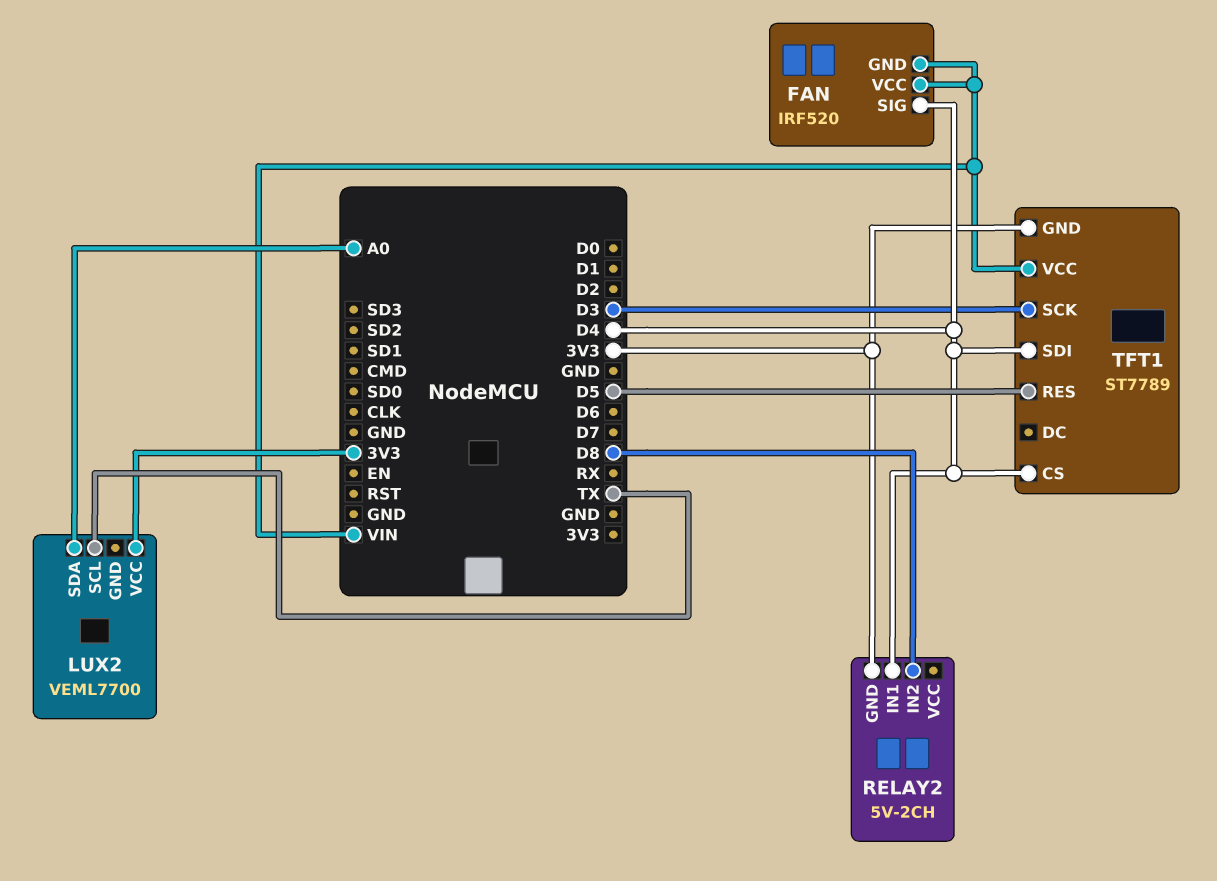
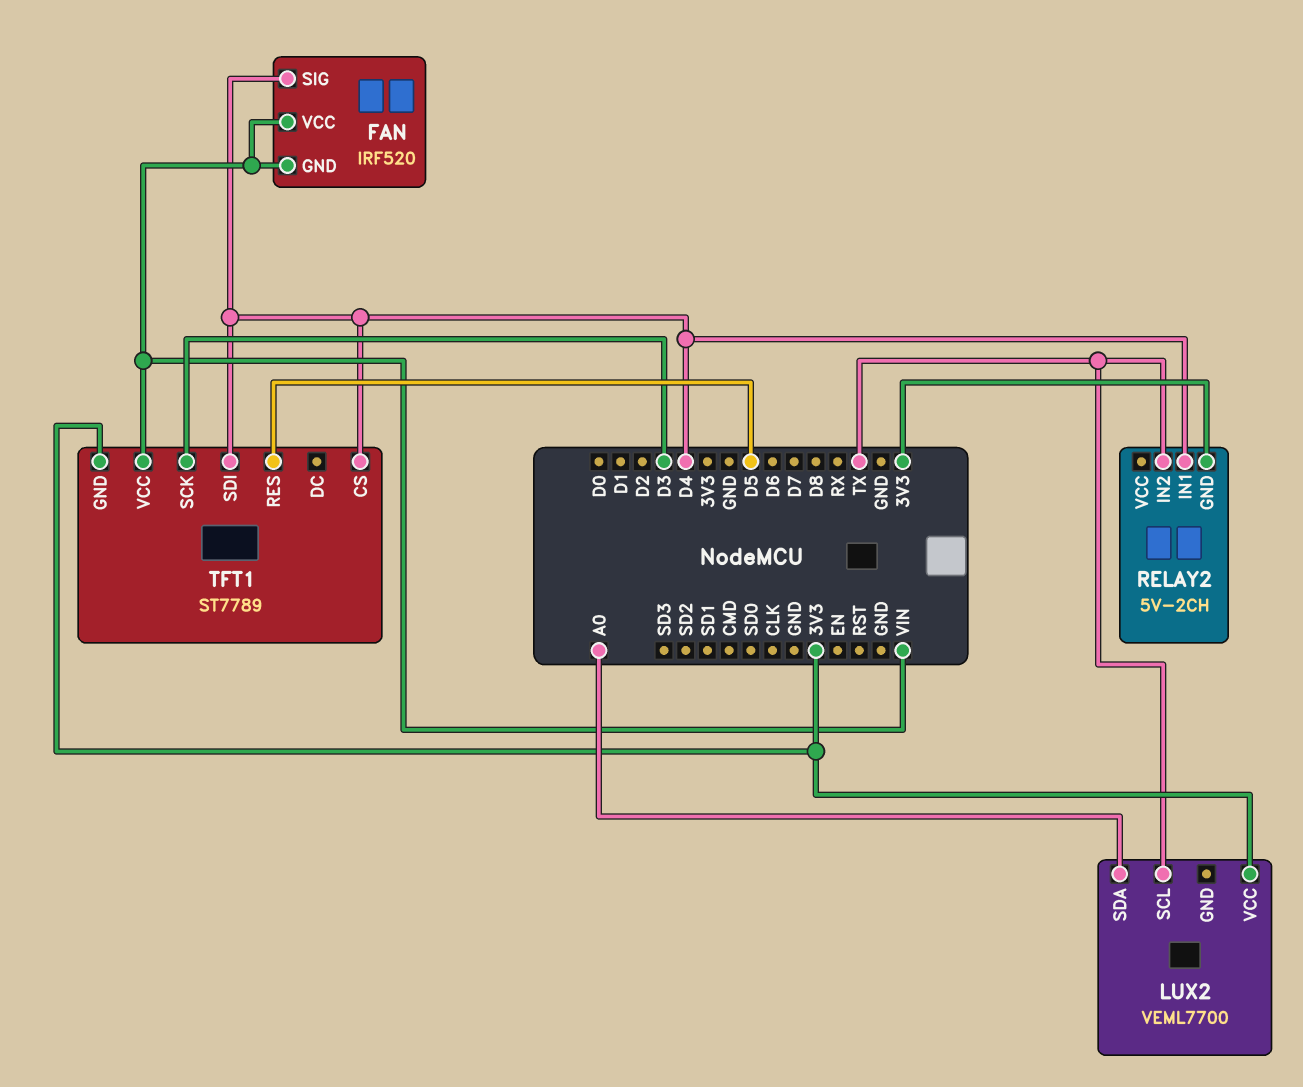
RELAY2 pin IN2: D8 -> TX

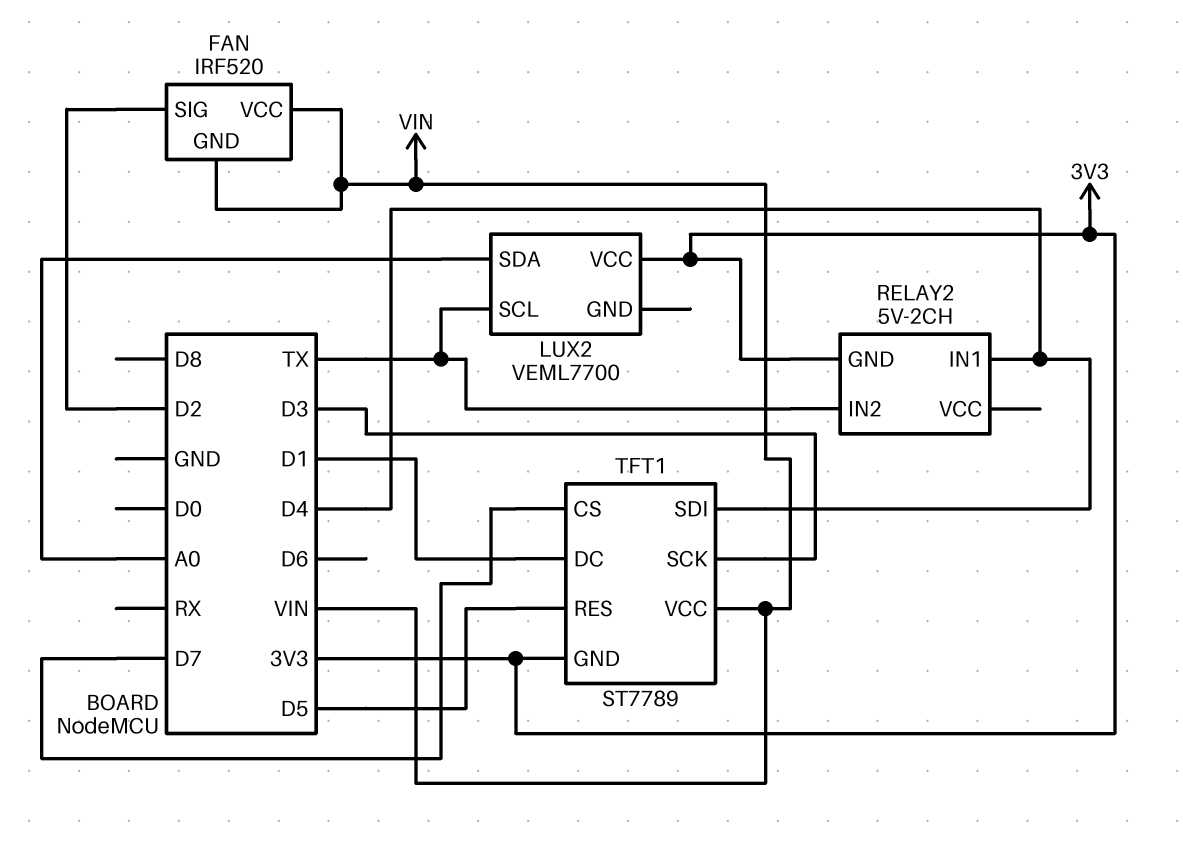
FAN pin SIG: D4 -> D2
TFT1 pin CS: D4 -> D7
TFT1 pin DC: none -> D1

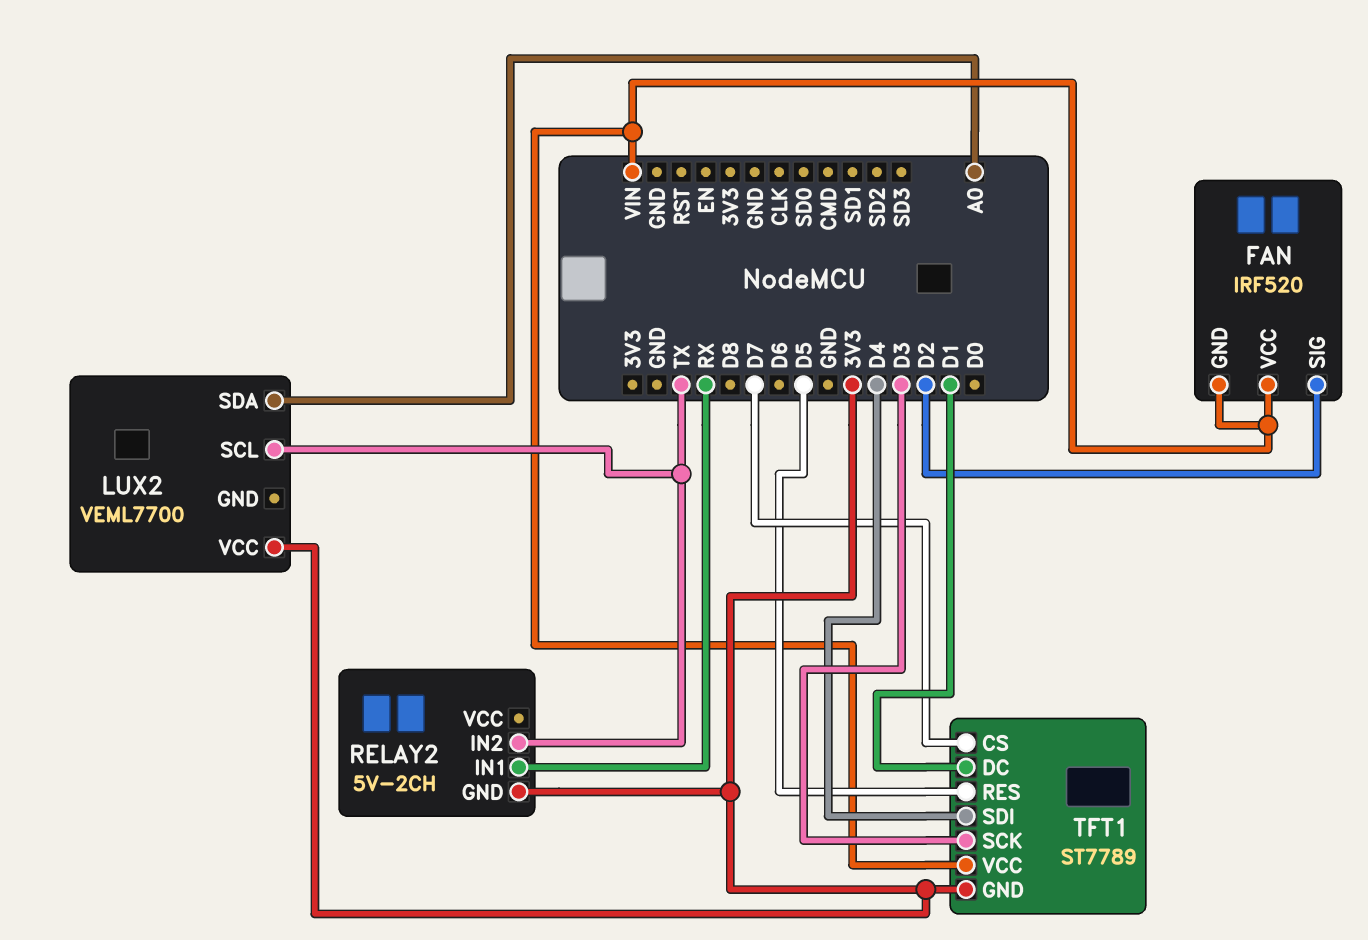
RELAY2 pin IN1: D4 -> RX

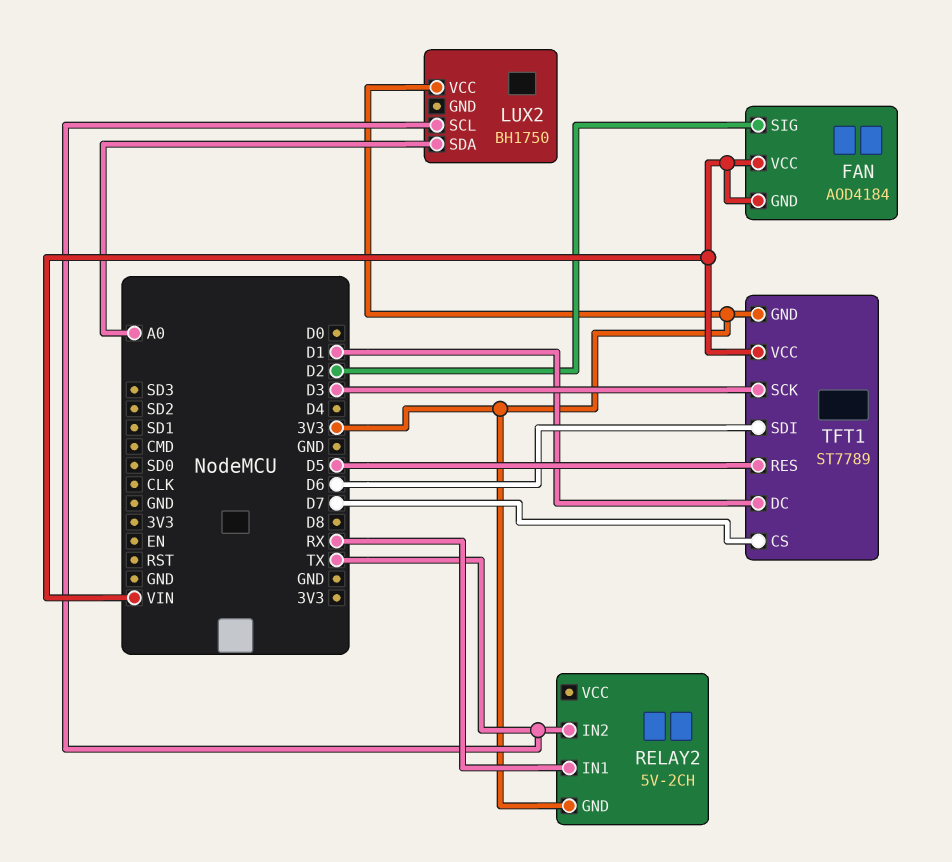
FAN: IRF520 -> AOD4184
LUX2: VEML7700 -> BH1750
TFT1 pin SDI: D4 -> D6

